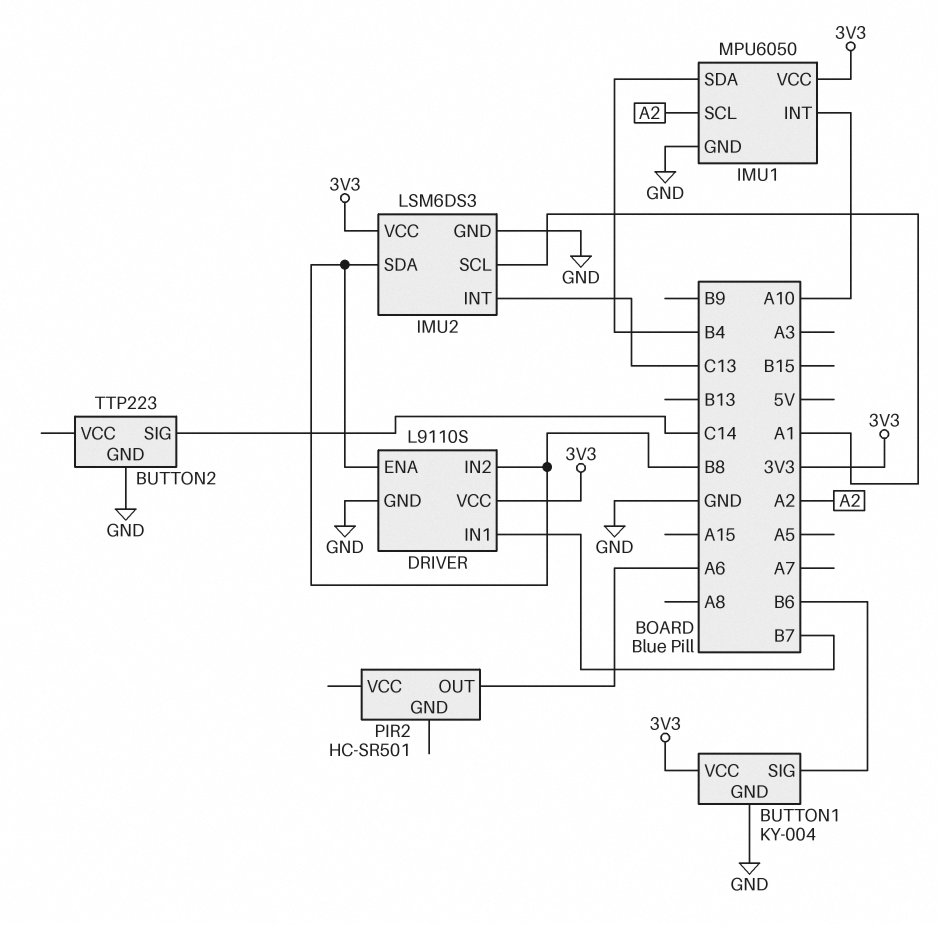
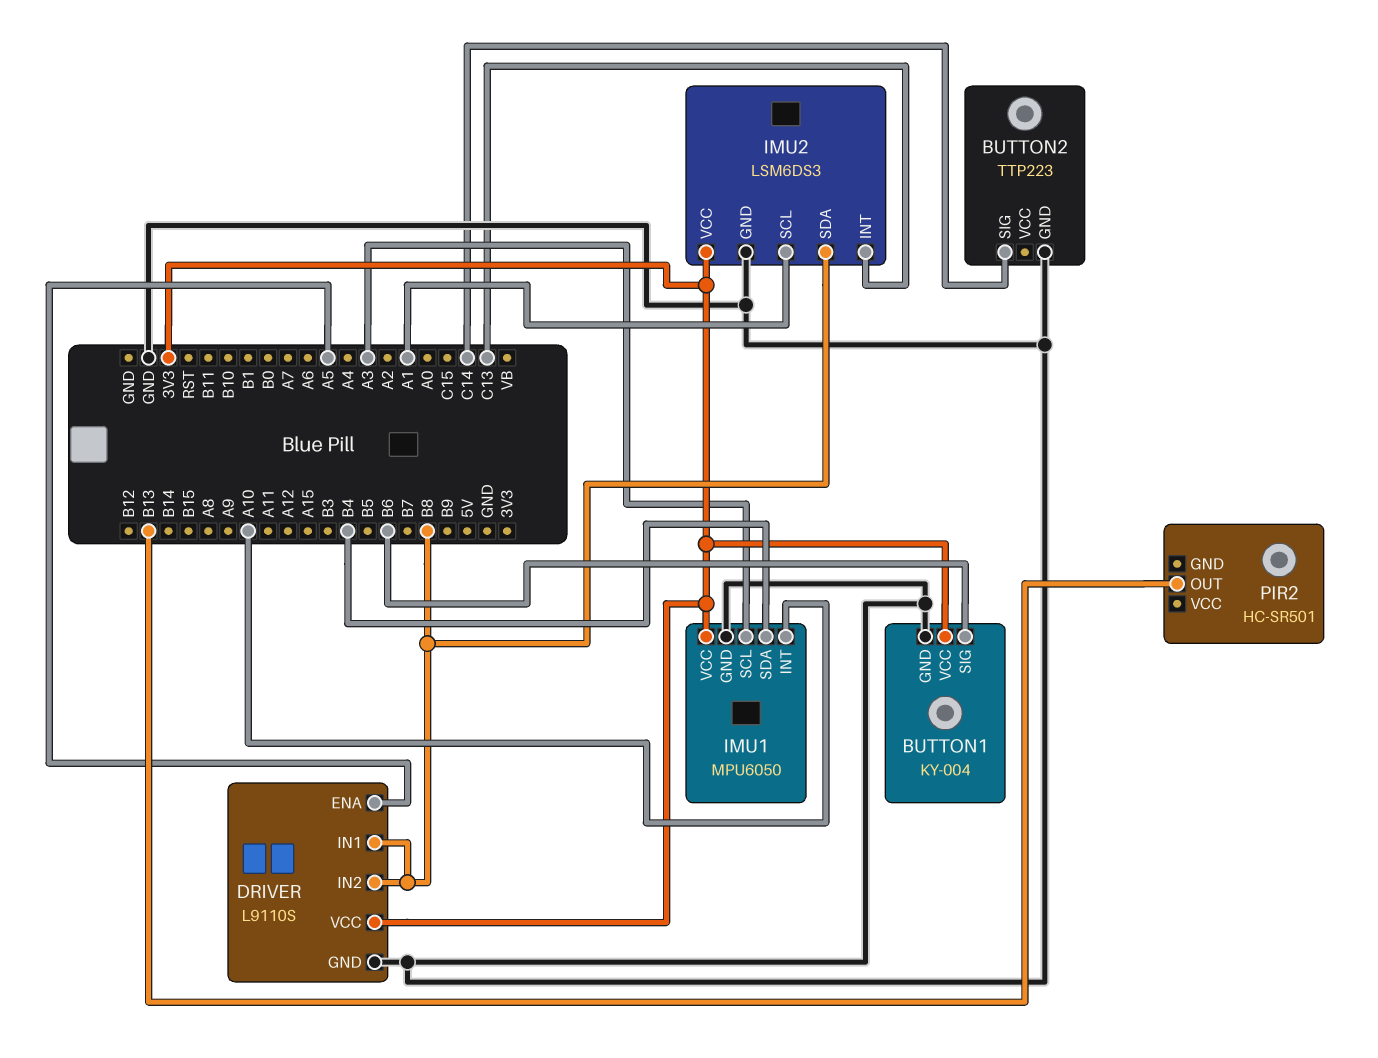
DRIVER pin ENA: B8 -> A5
DRIVER pin IN1: B7 -> B8
IMU1 pin SCL: A2 -> A3
PIR2 pin OUT: A6 -> B13

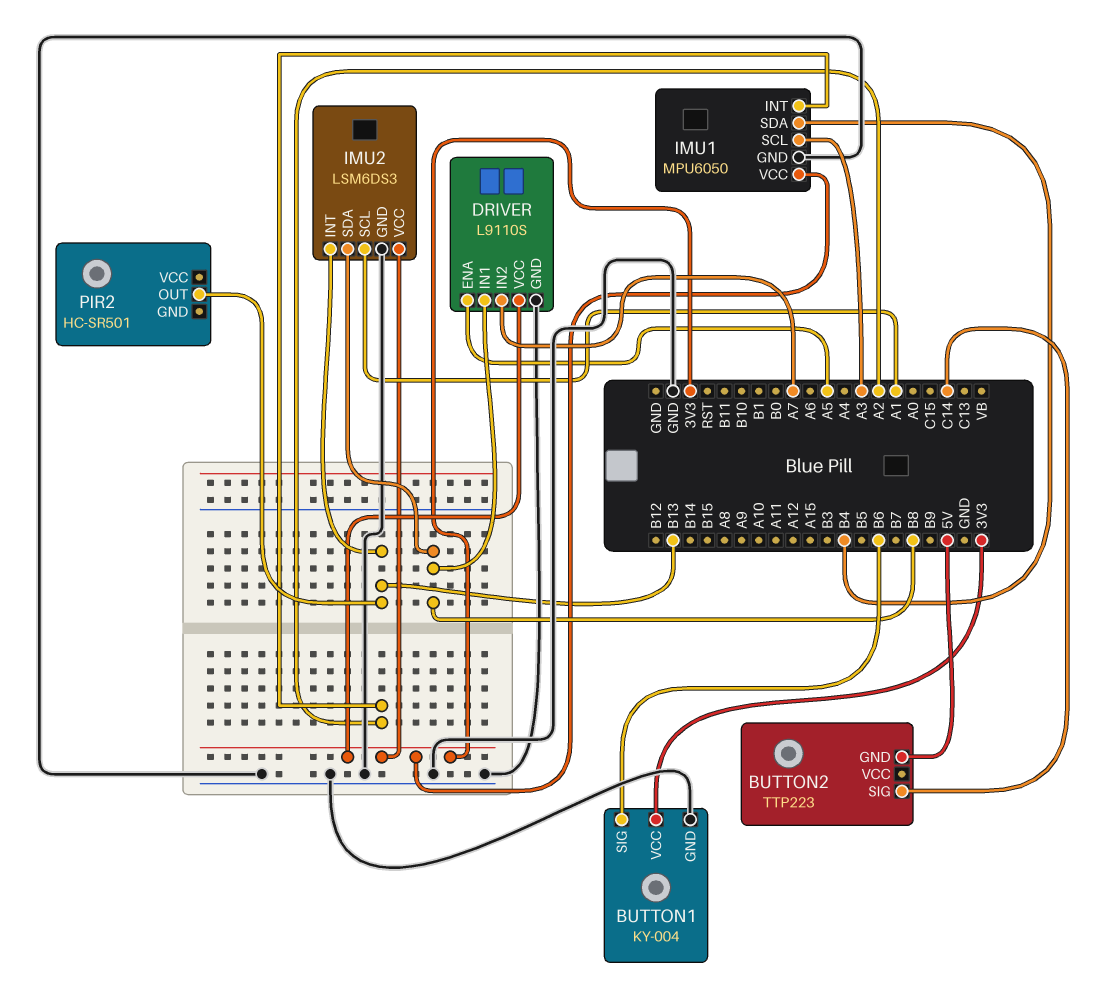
BUTTON2 pin GND: GND -> 5V
DRIVER pin IN2: B8 -> A7
IMU1 pin INT: A10 -> A2
IMU2 pin INT: C13 -> B13

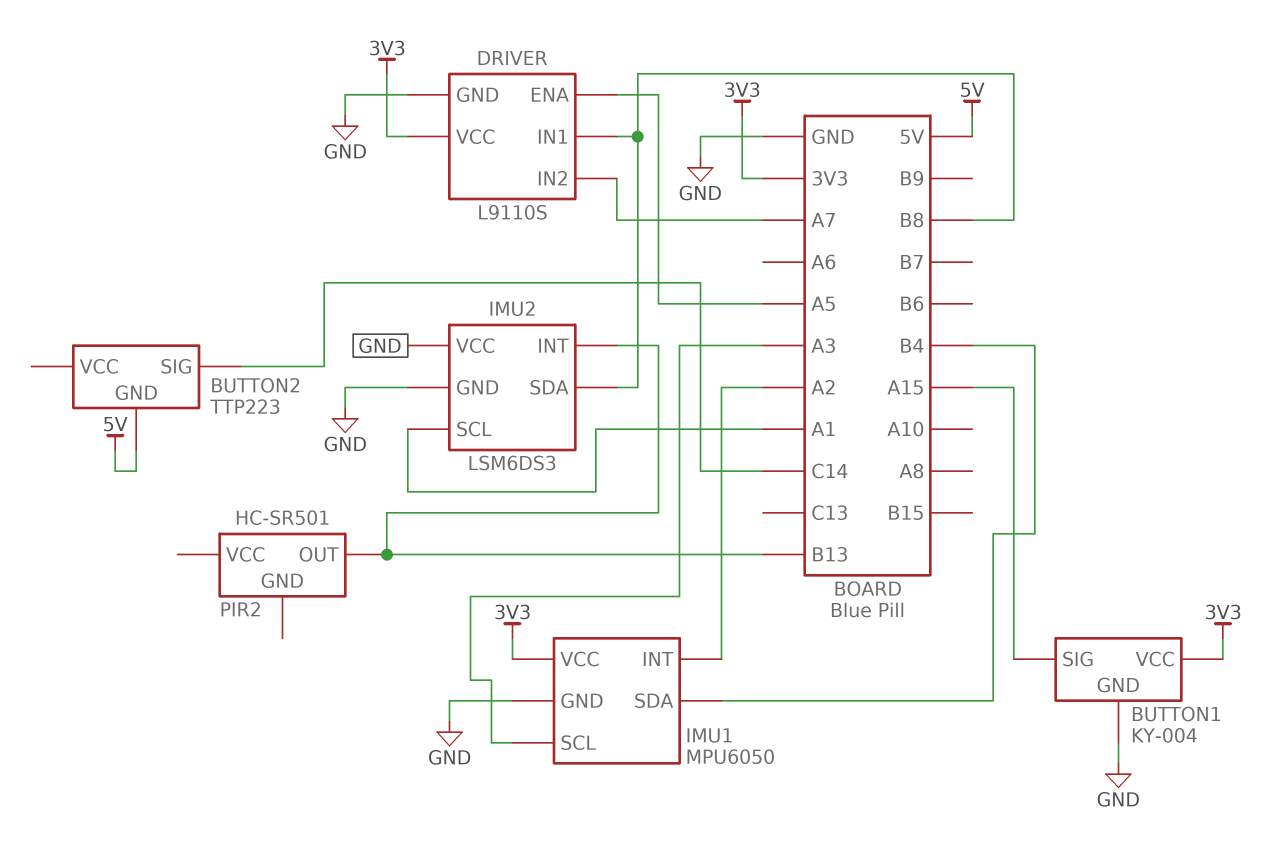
BUTTON1 pin SIG: B6 -> A15
IMU2 pin VCC: 3V3 -> GND

